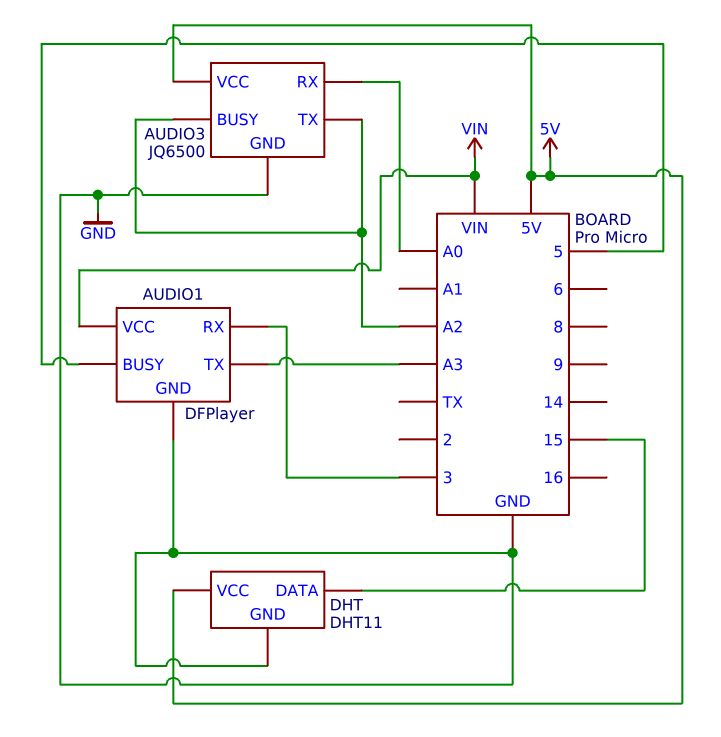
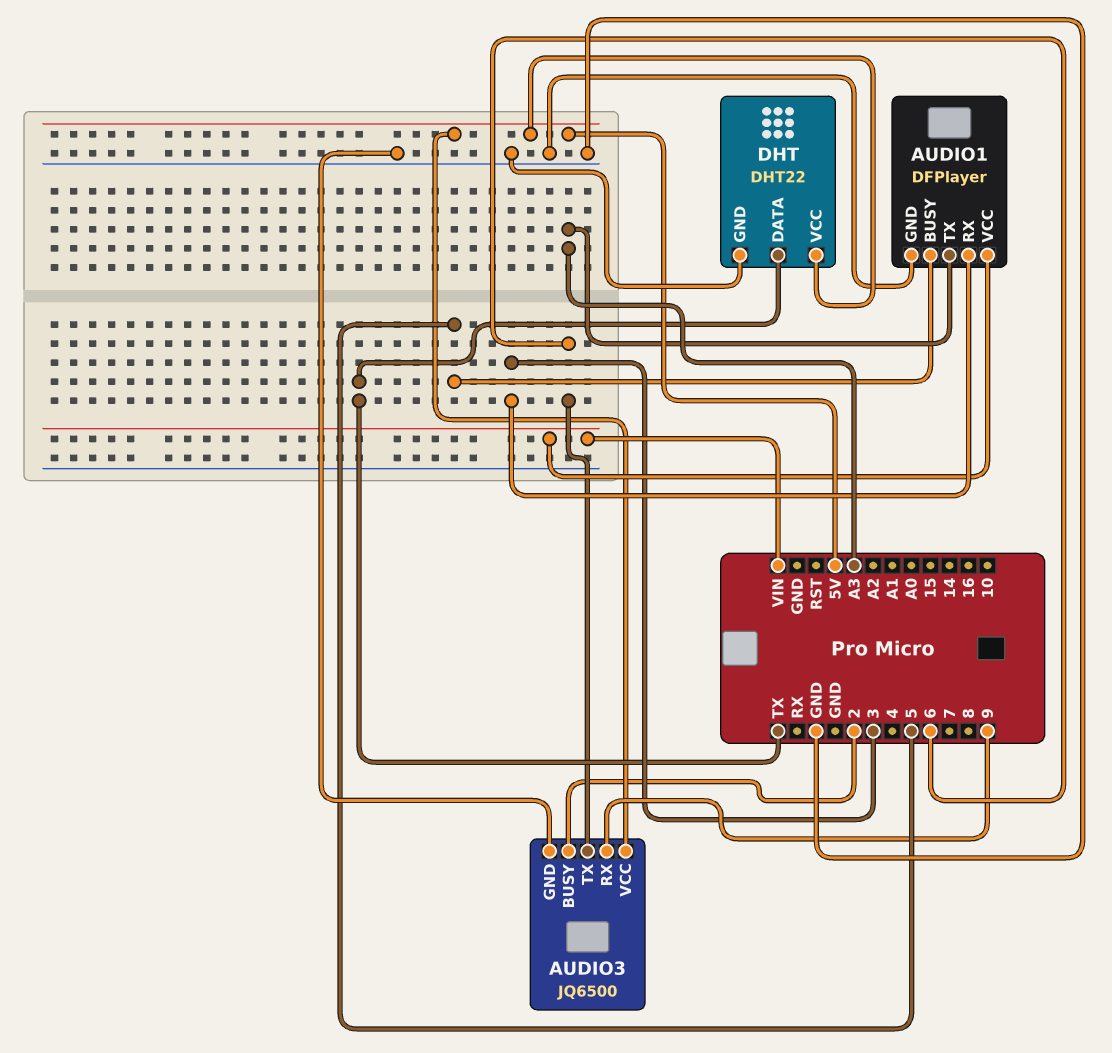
AUDIO3 pin BUSY: A2 -> 2
AUDIO3 pin RX: A0 -> 9
AUDIO3 pin TX: A2 -> 6
DHT: DHT11 -> DHT22
DHT pin DATA: 15 -> TX

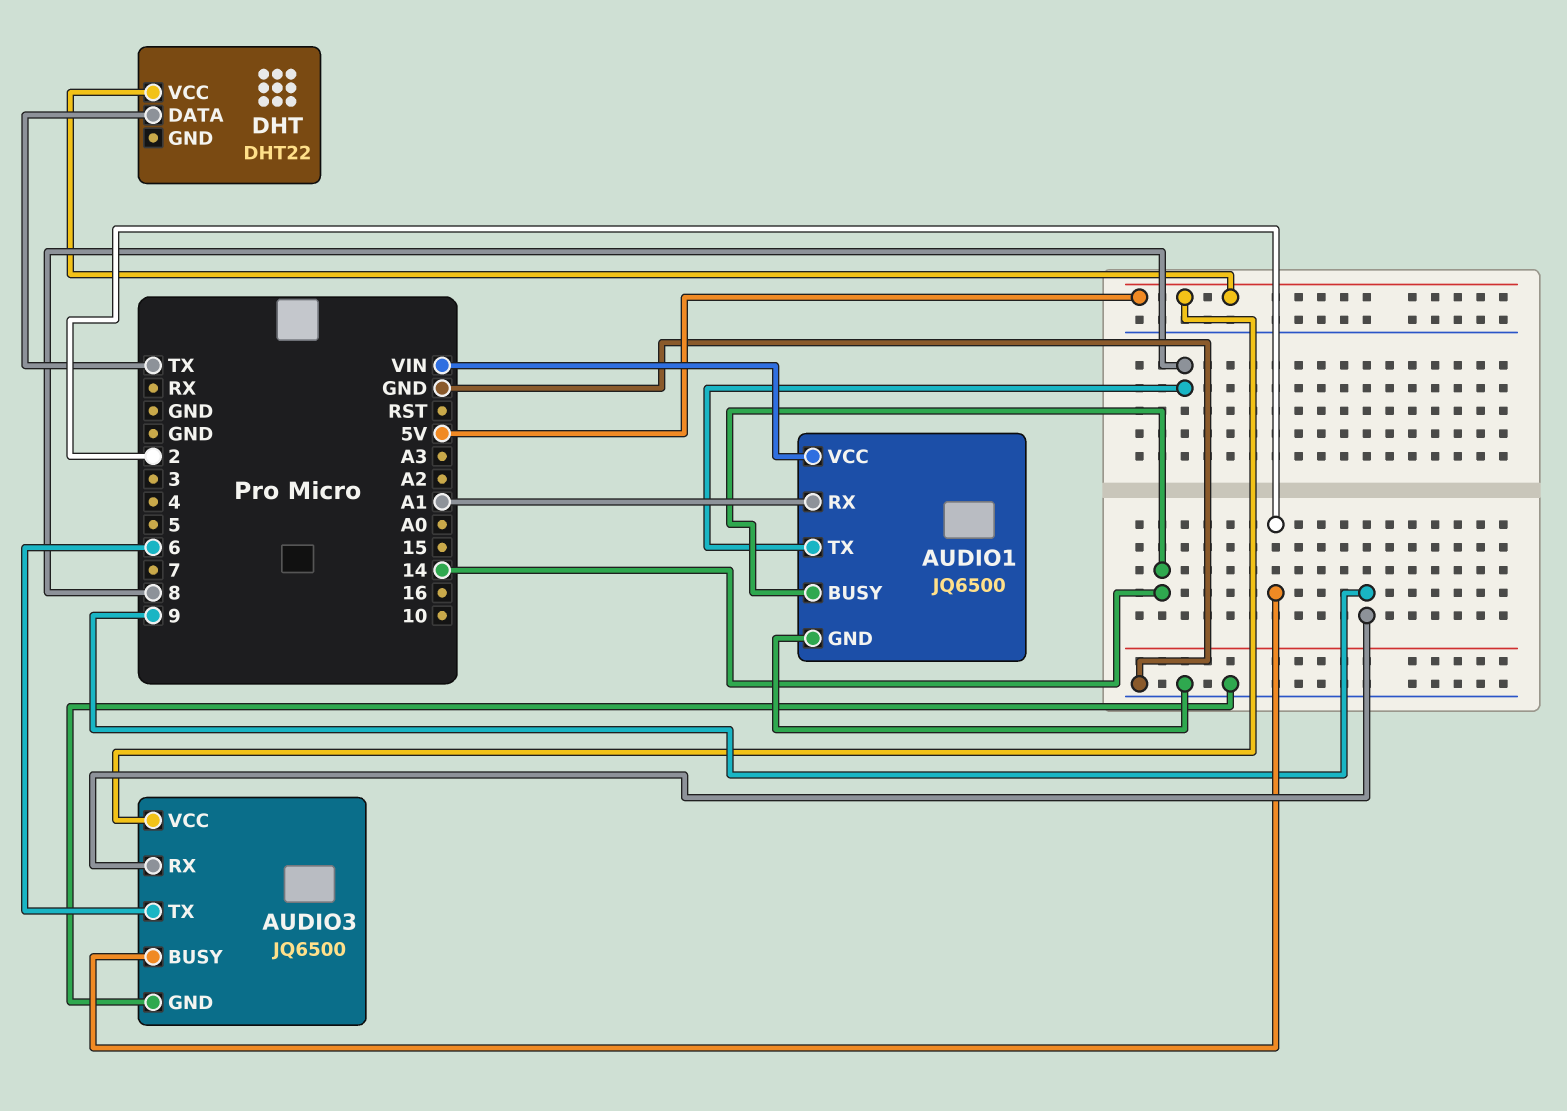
AUDIO1: DFPlayer -> JQ6500
AUDIO1 pin BUSY: 5 -> 14
AUDIO1 pin RX: 3 -> A1
AUDIO1 pin TX: A3 -> 8
DHT pin GND: GND -> none

